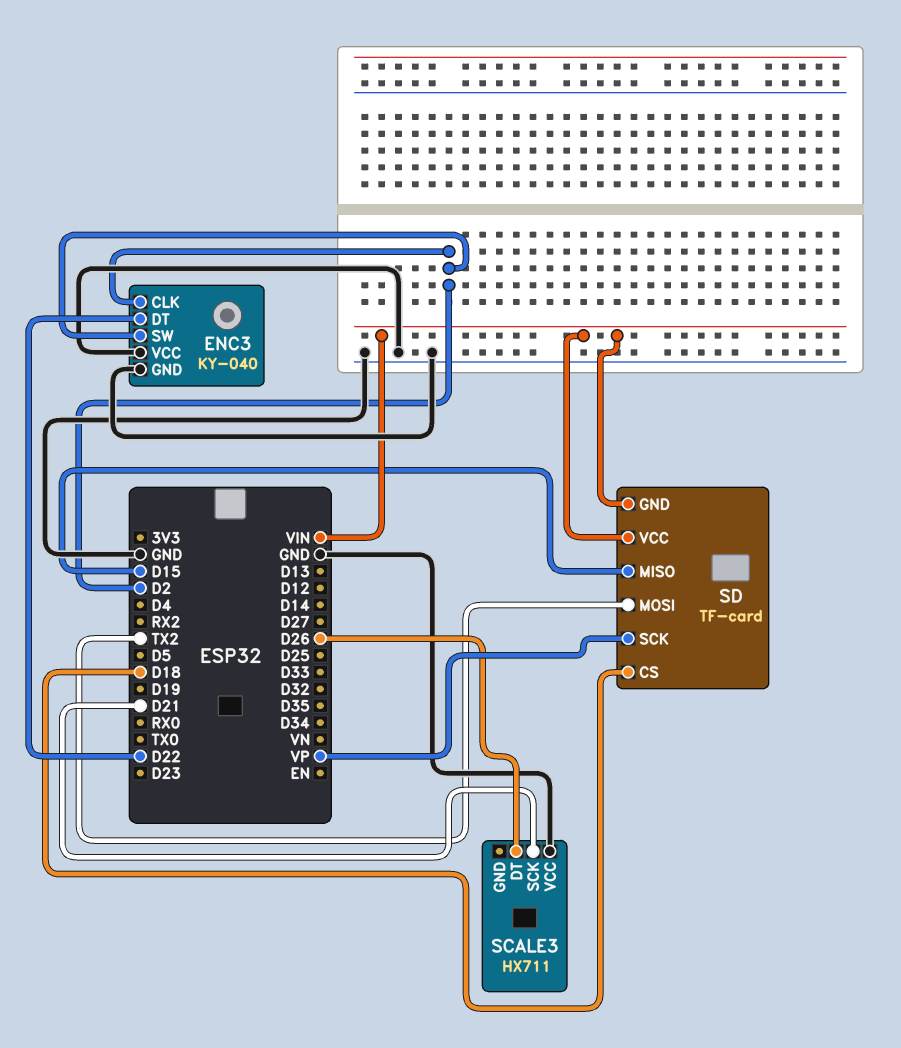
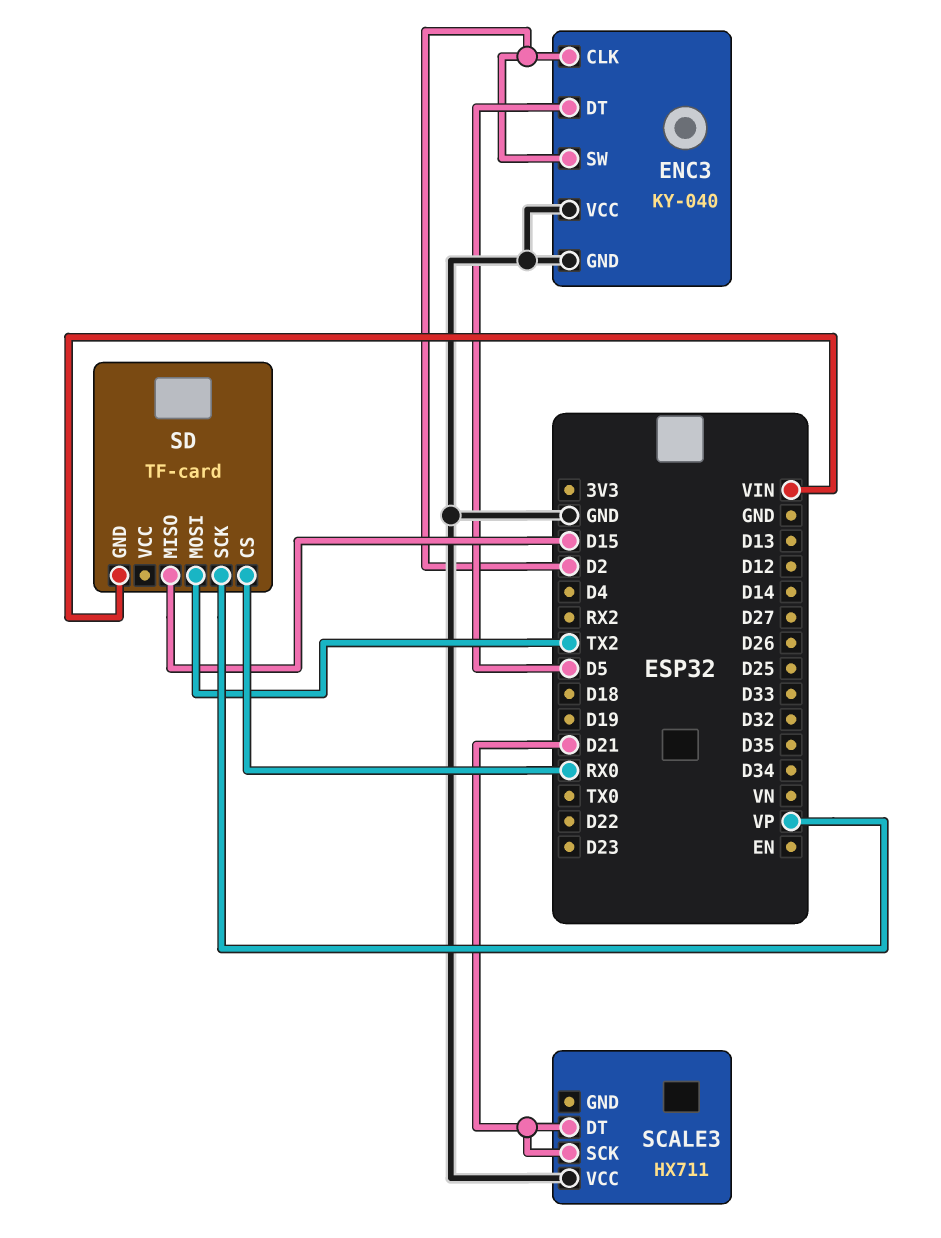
ENC3 pin DT: D22 -> D5
SCALE3 pin DT: D26 -> D21
SD pin CS: D18 -> RX0
SD pin VCC: VIN -> none

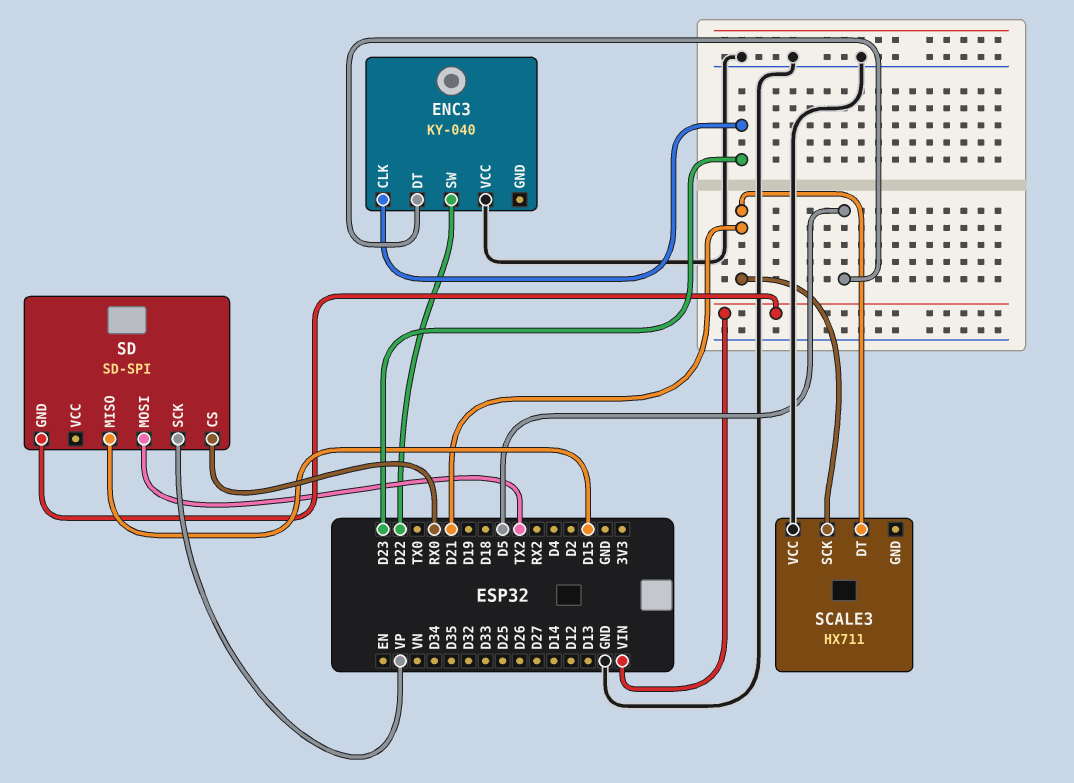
ENC3 pin CLK: D2 -> D23
ENC3 pin GND: GND -> none
ENC3 pin SW: D2 -> D22
SD: TF-card -> SD-SPI

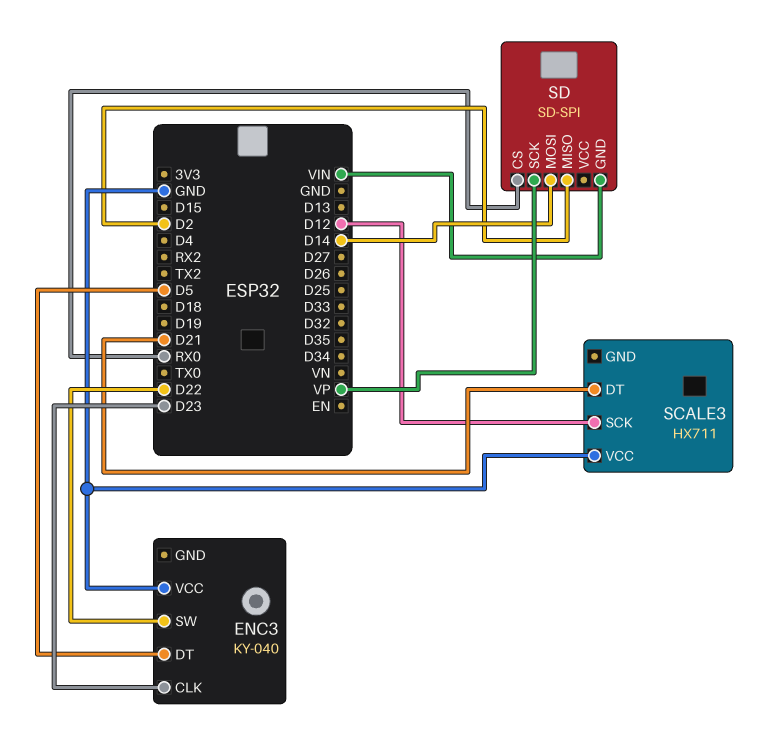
SCALE3 pin SCK: D21 -> D12
SD pin MISO: D15 -> D2
SD pin MOSI: TX2 -> D14

